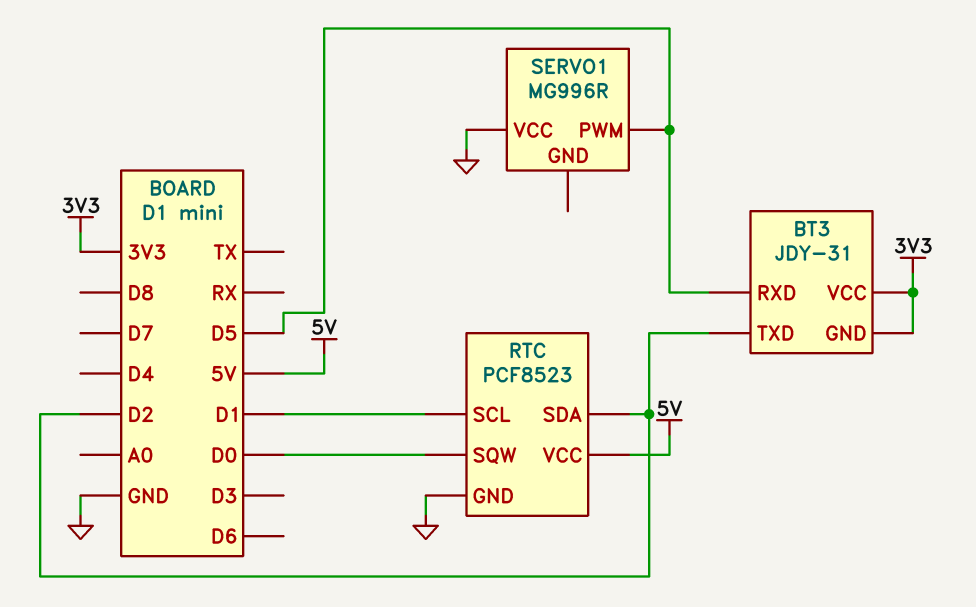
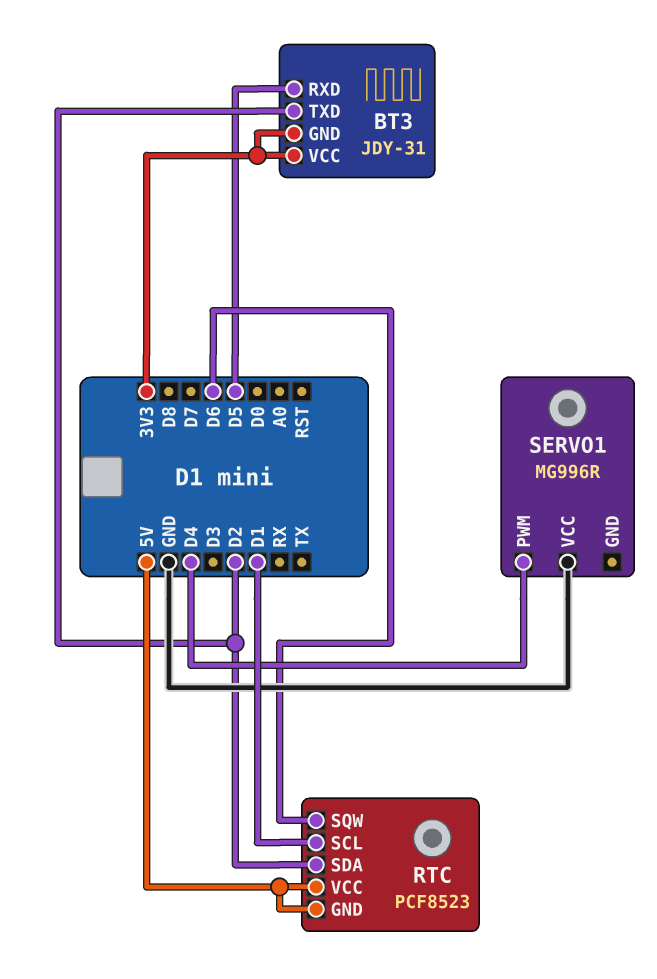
RTC pin GND: GND -> 5V
RTC pin SQW: D0 -> D6
SERVO1 pin PWM: D5 -> D4

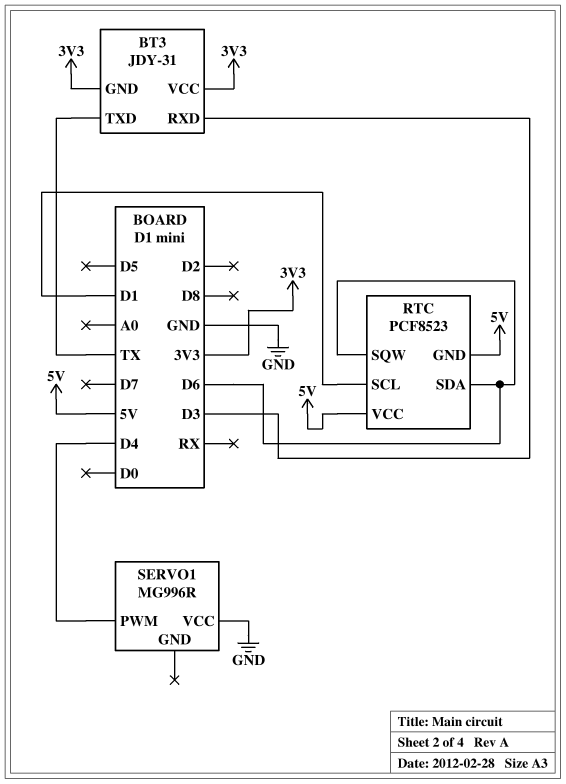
BT3 pin RXD: D5 -> D3
BT3 pin TXD: D2 -> TX
RTC pin SDA: D2 -> D6

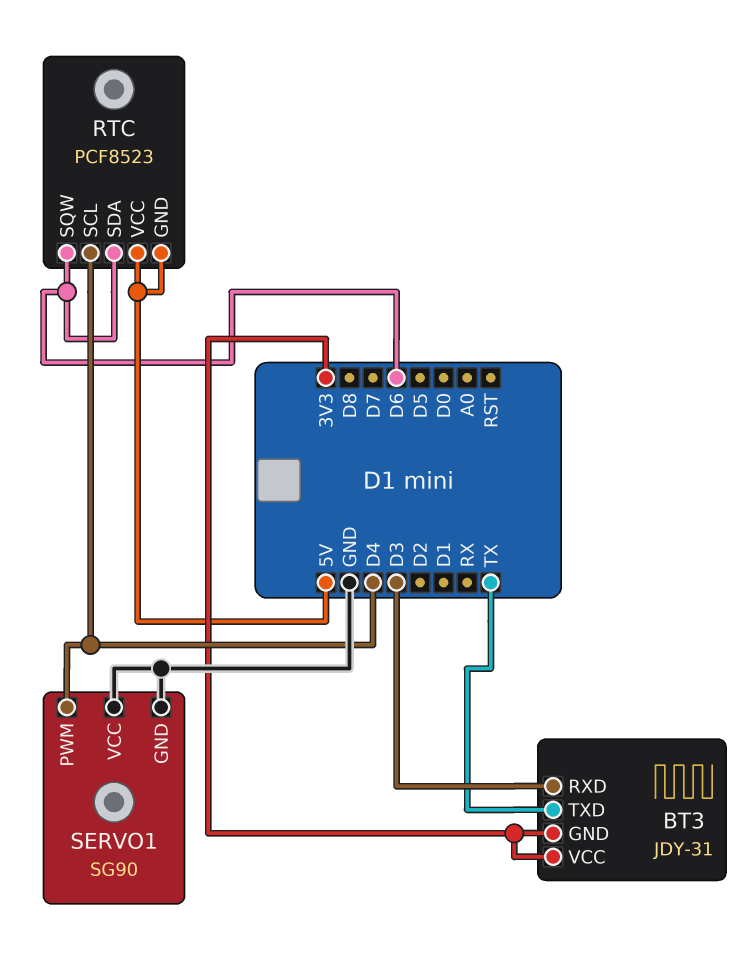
RTC pin SCL: D1 -> D4
SERVO1: MG996R -> SG90
SERVO1 pin GND: none -> GND

